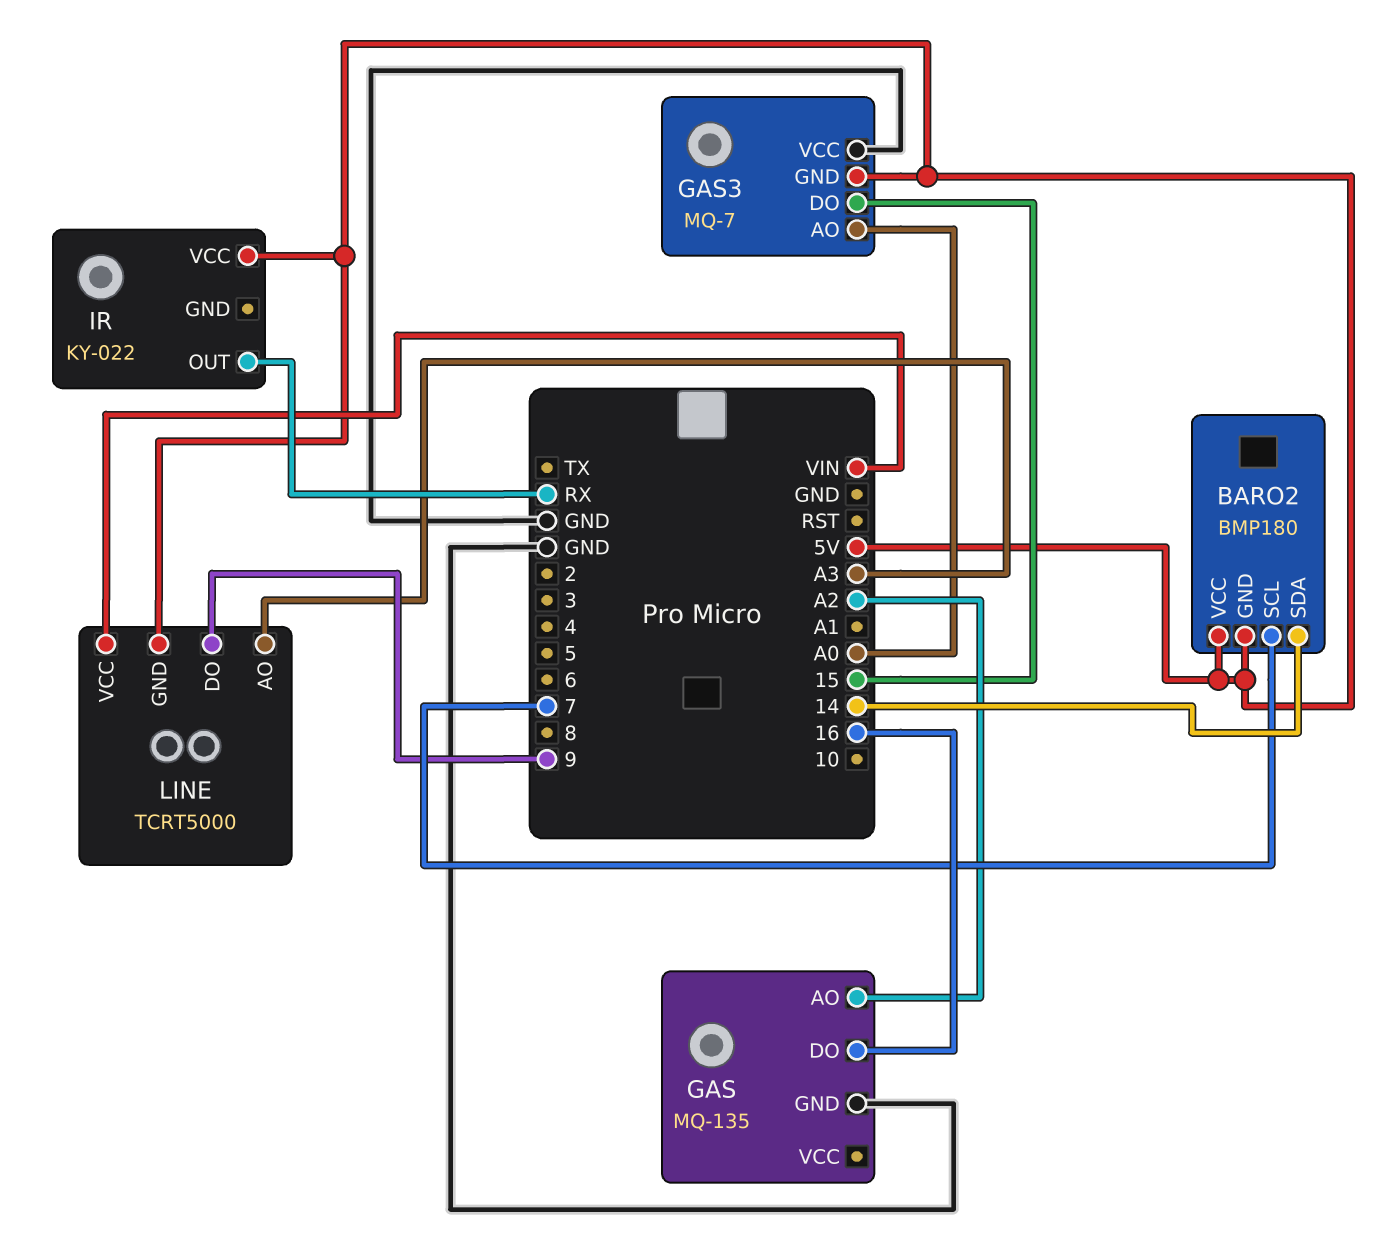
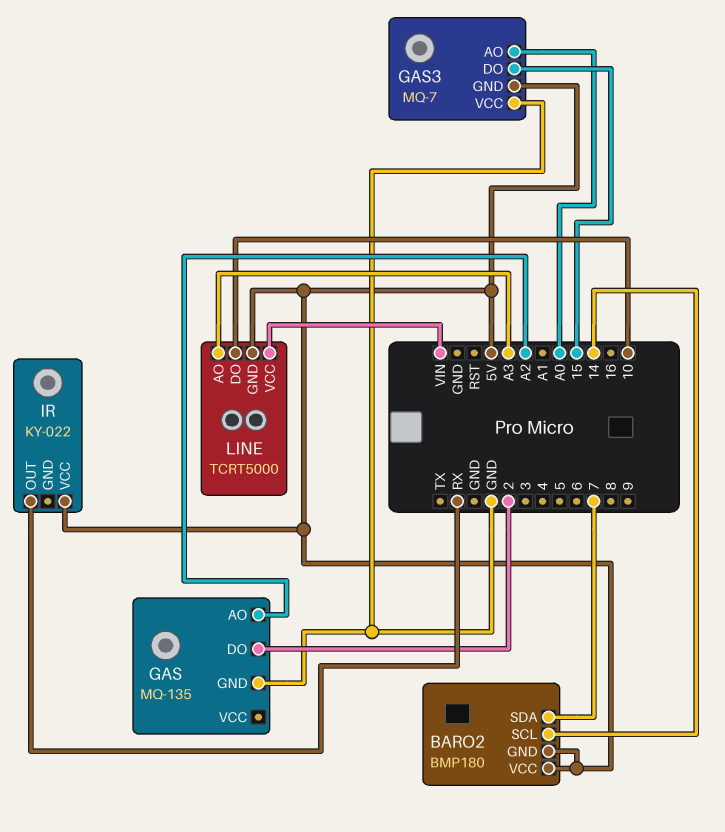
BARO2 pin SCL: 7 -> 14
BARO2 pin SDA: 14 -> 7
GAS pin DO: 16 -> 2
LINE pin DO: 9 -> 10

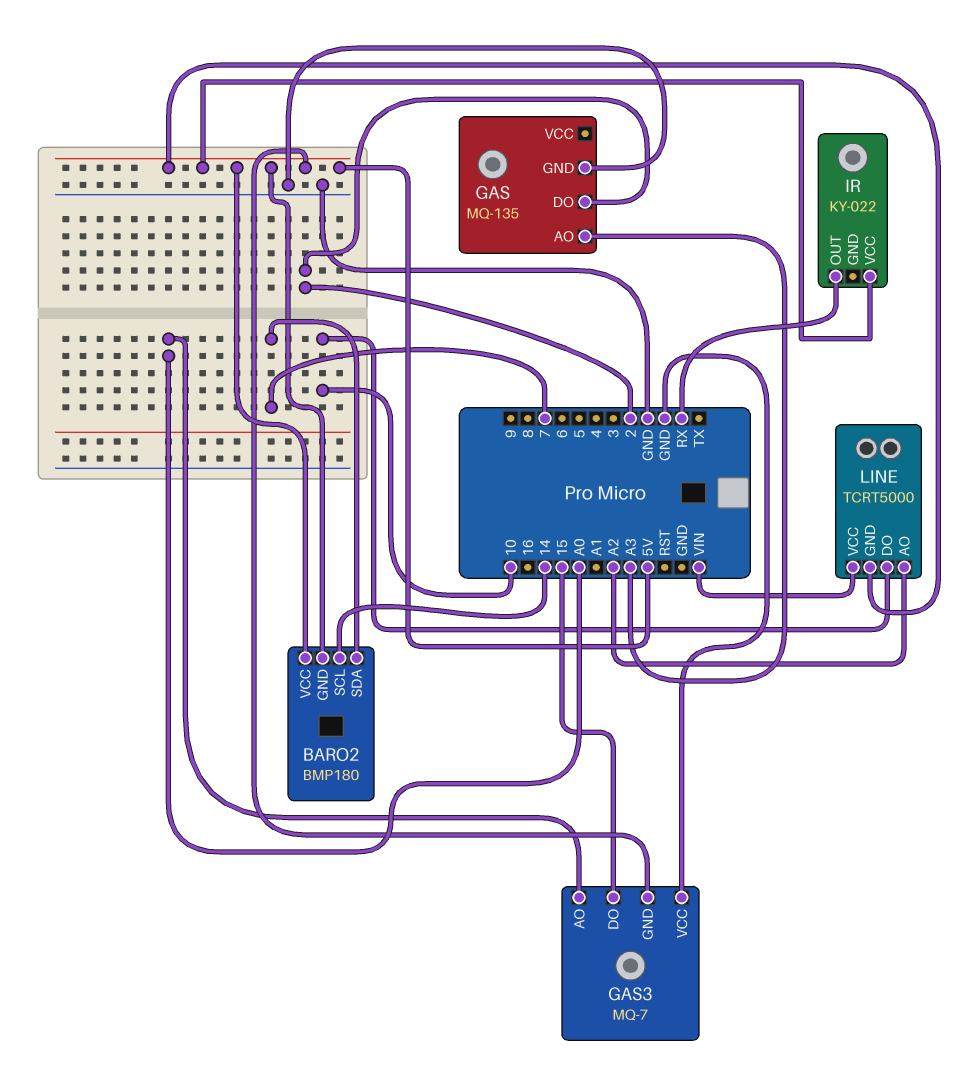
GAS pin AO: A2 -> A3
LINE pin AO: A3 -> A2

